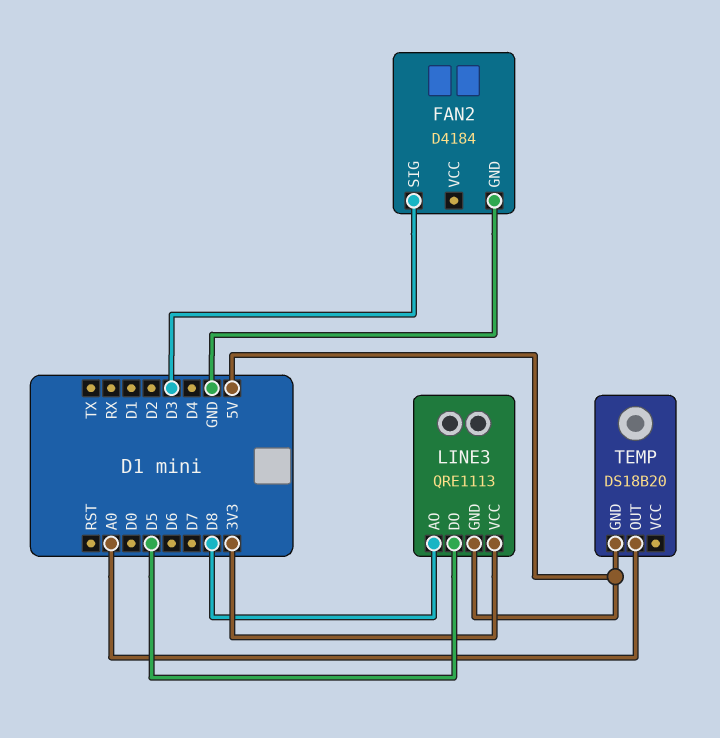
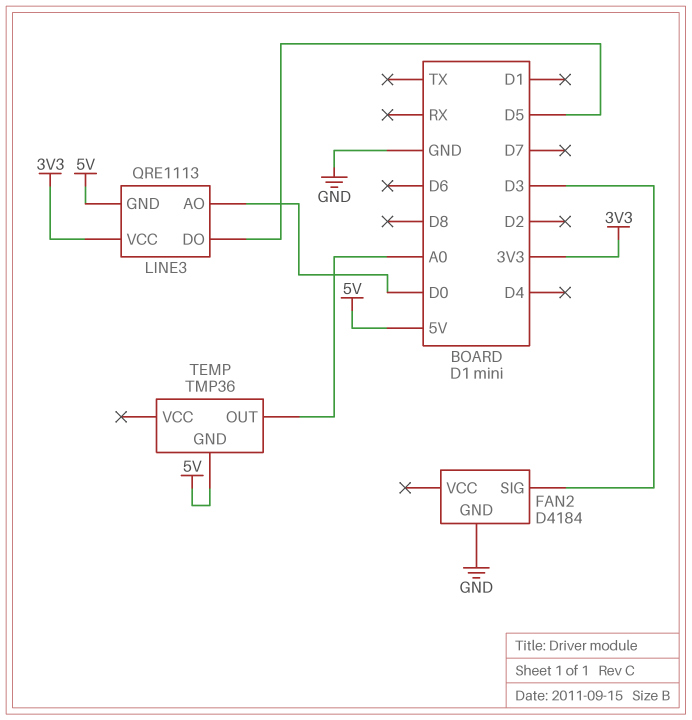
LINE3 pin AO: D8 -> D0
TEMP: DS18B20 -> TMP36

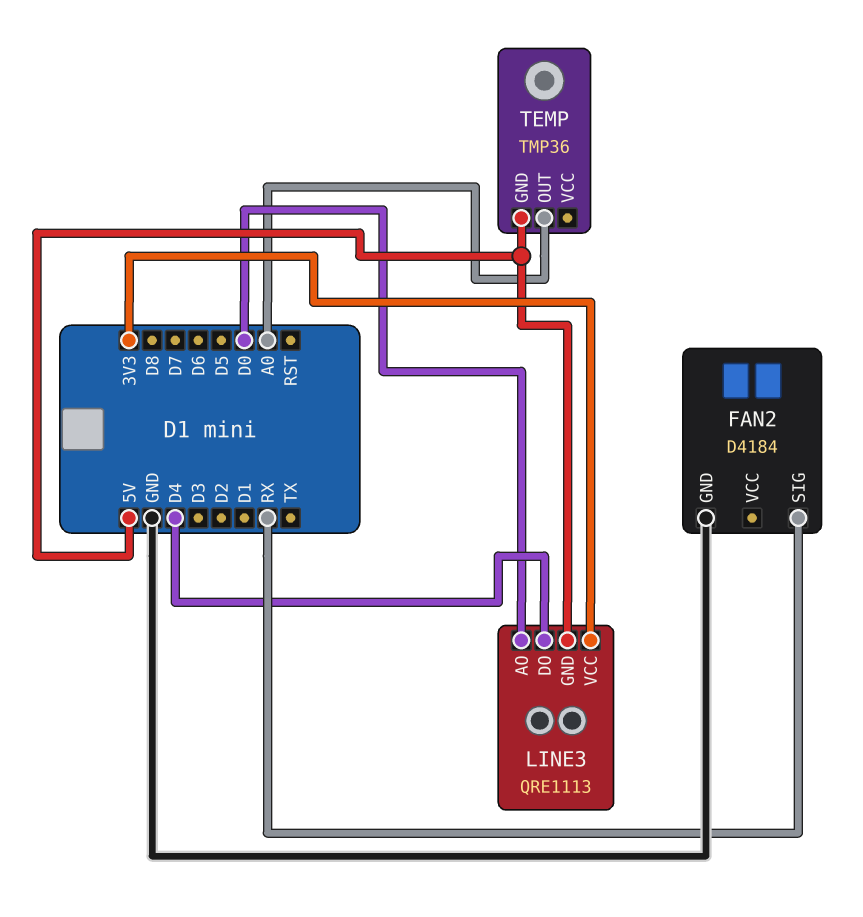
FAN2 pin SIG: D3 -> RX
LINE3 pin DO: D5 -> D4

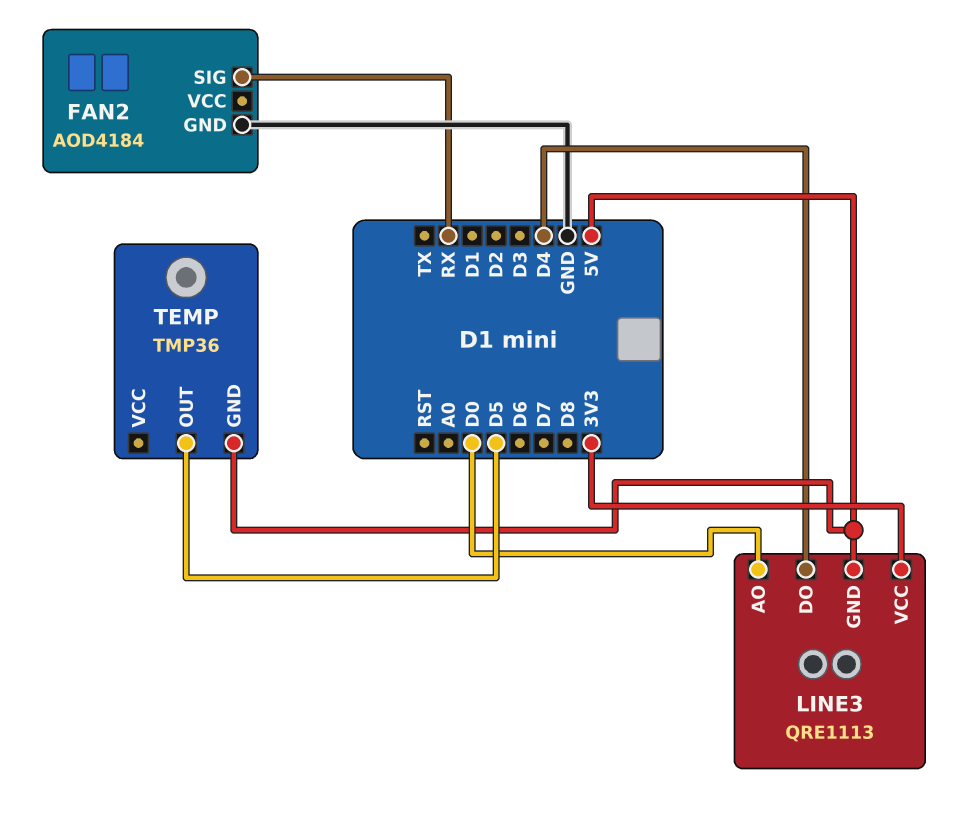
FAN2: D4184 -> AOD4184
TEMP pin OUT: A0 -> D5

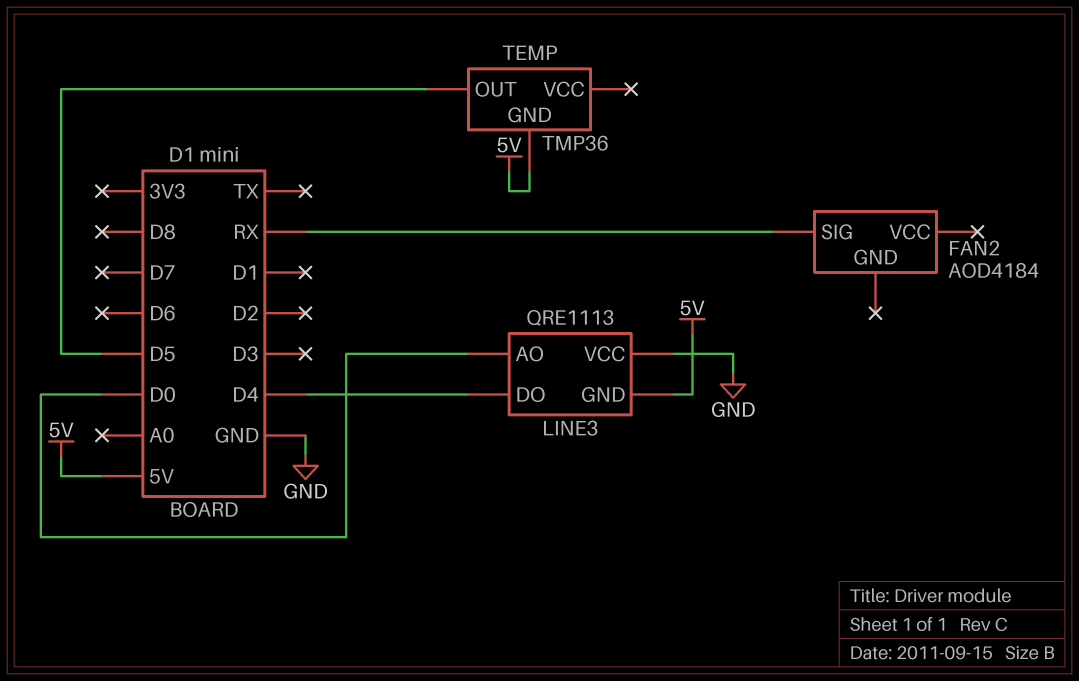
FAN2 pin GND: GND -> none
LINE3 pin VCC: 3V3 -> GND

